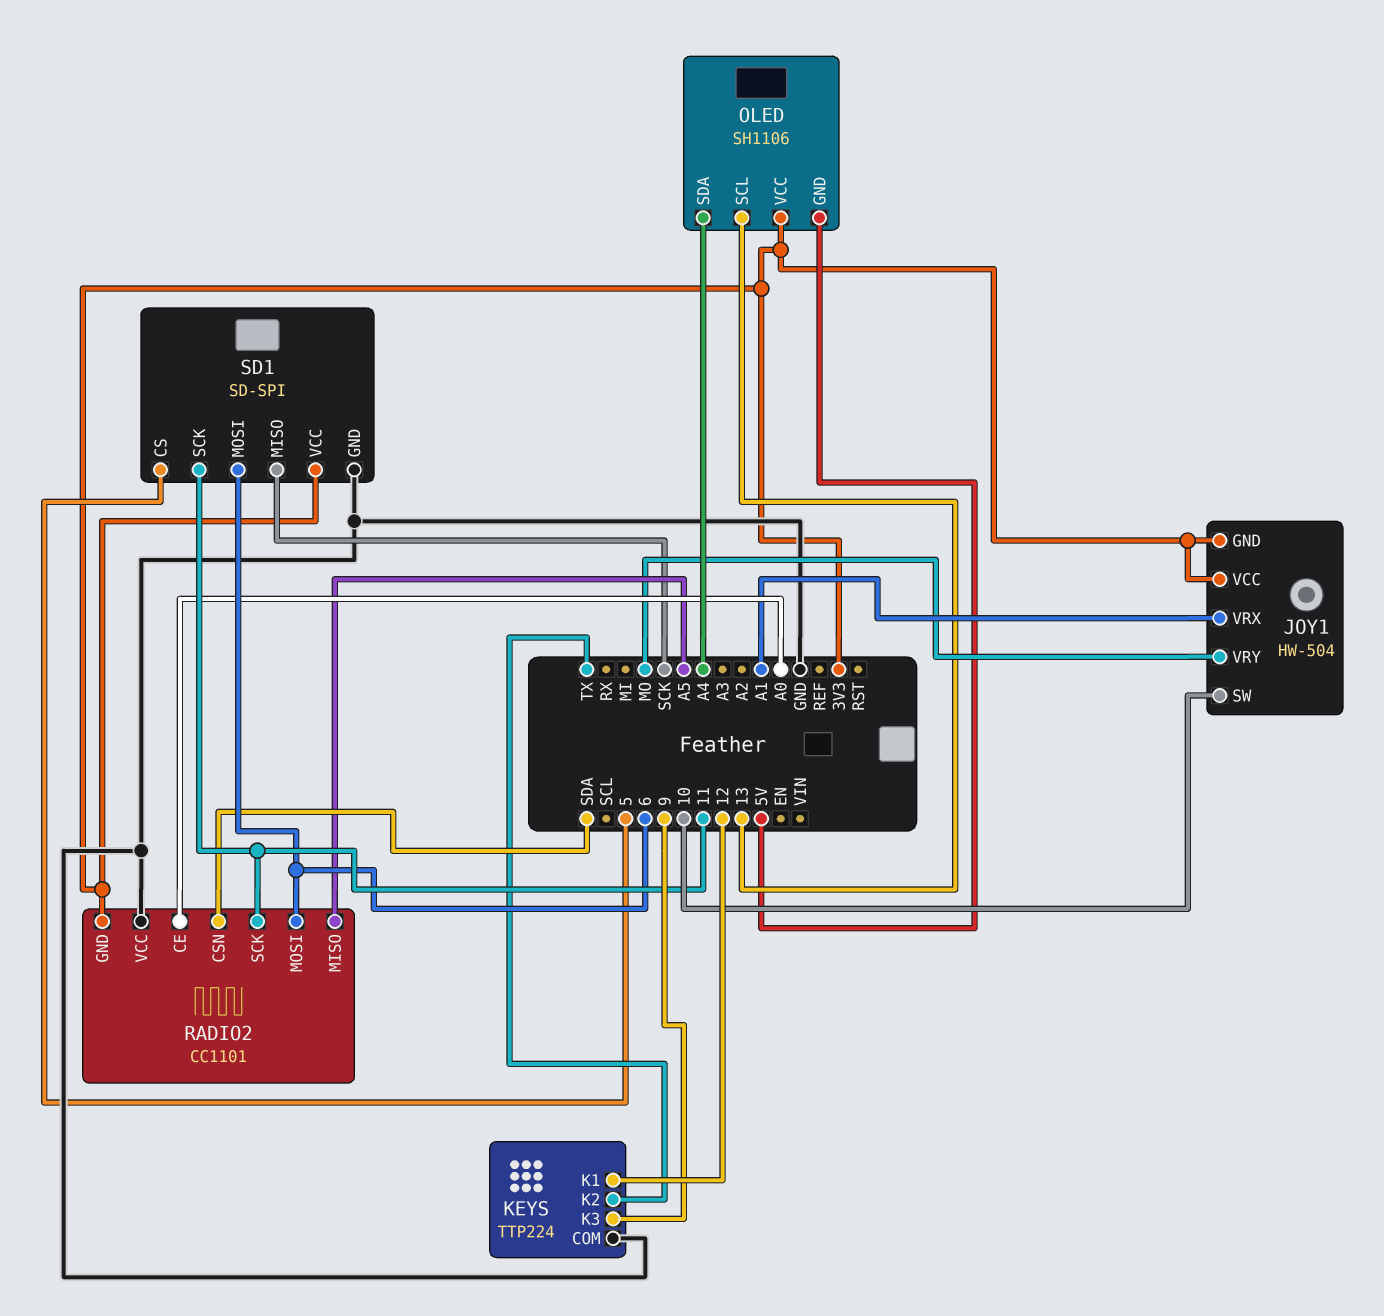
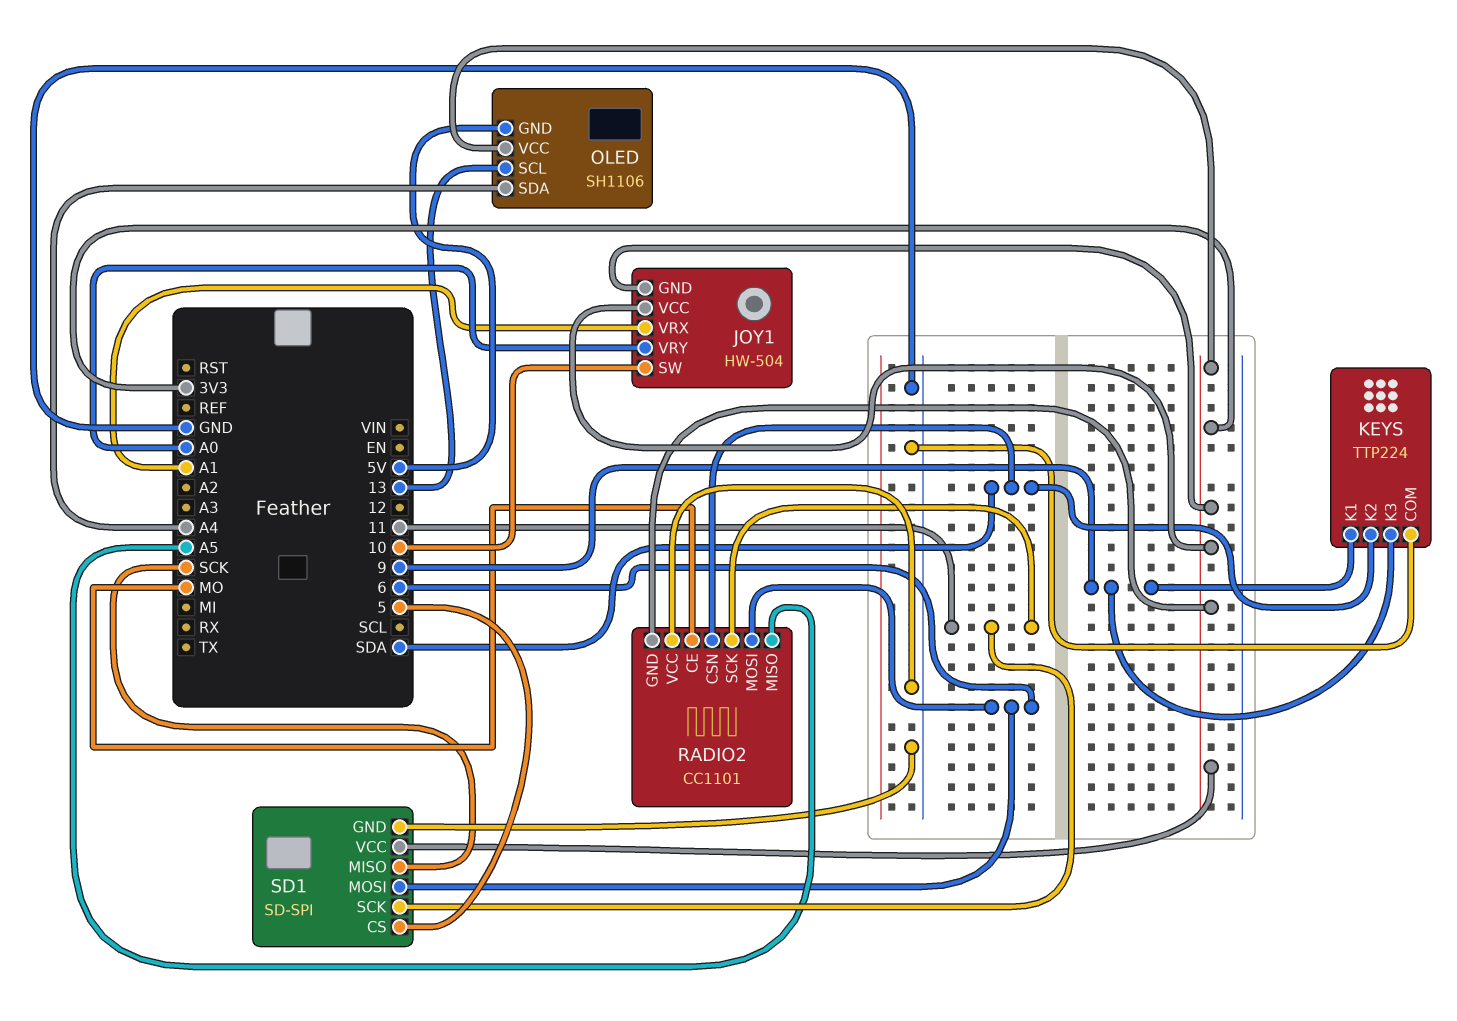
JOY1 pin VRY: MO -> A0
KEYS pin K1: 12 -> 9
KEYS pin K2: TX -> SDA
RADIO2 pin CE: A0 -> MO

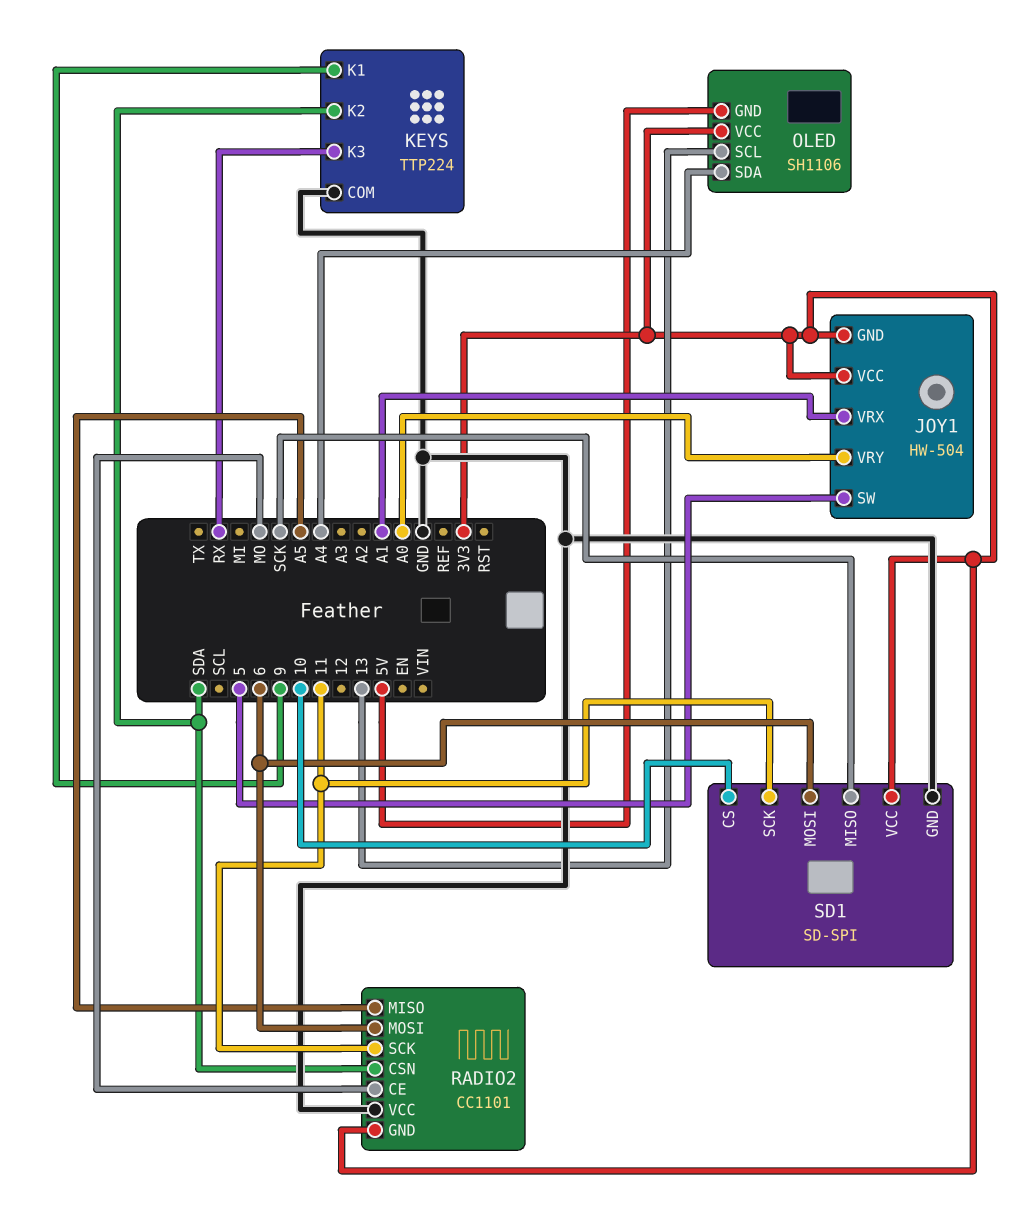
JOY1 pin SW: 10 -> 5
KEYS pin K3: 9 -> RX
SD1 pin CS: 5 -> 10

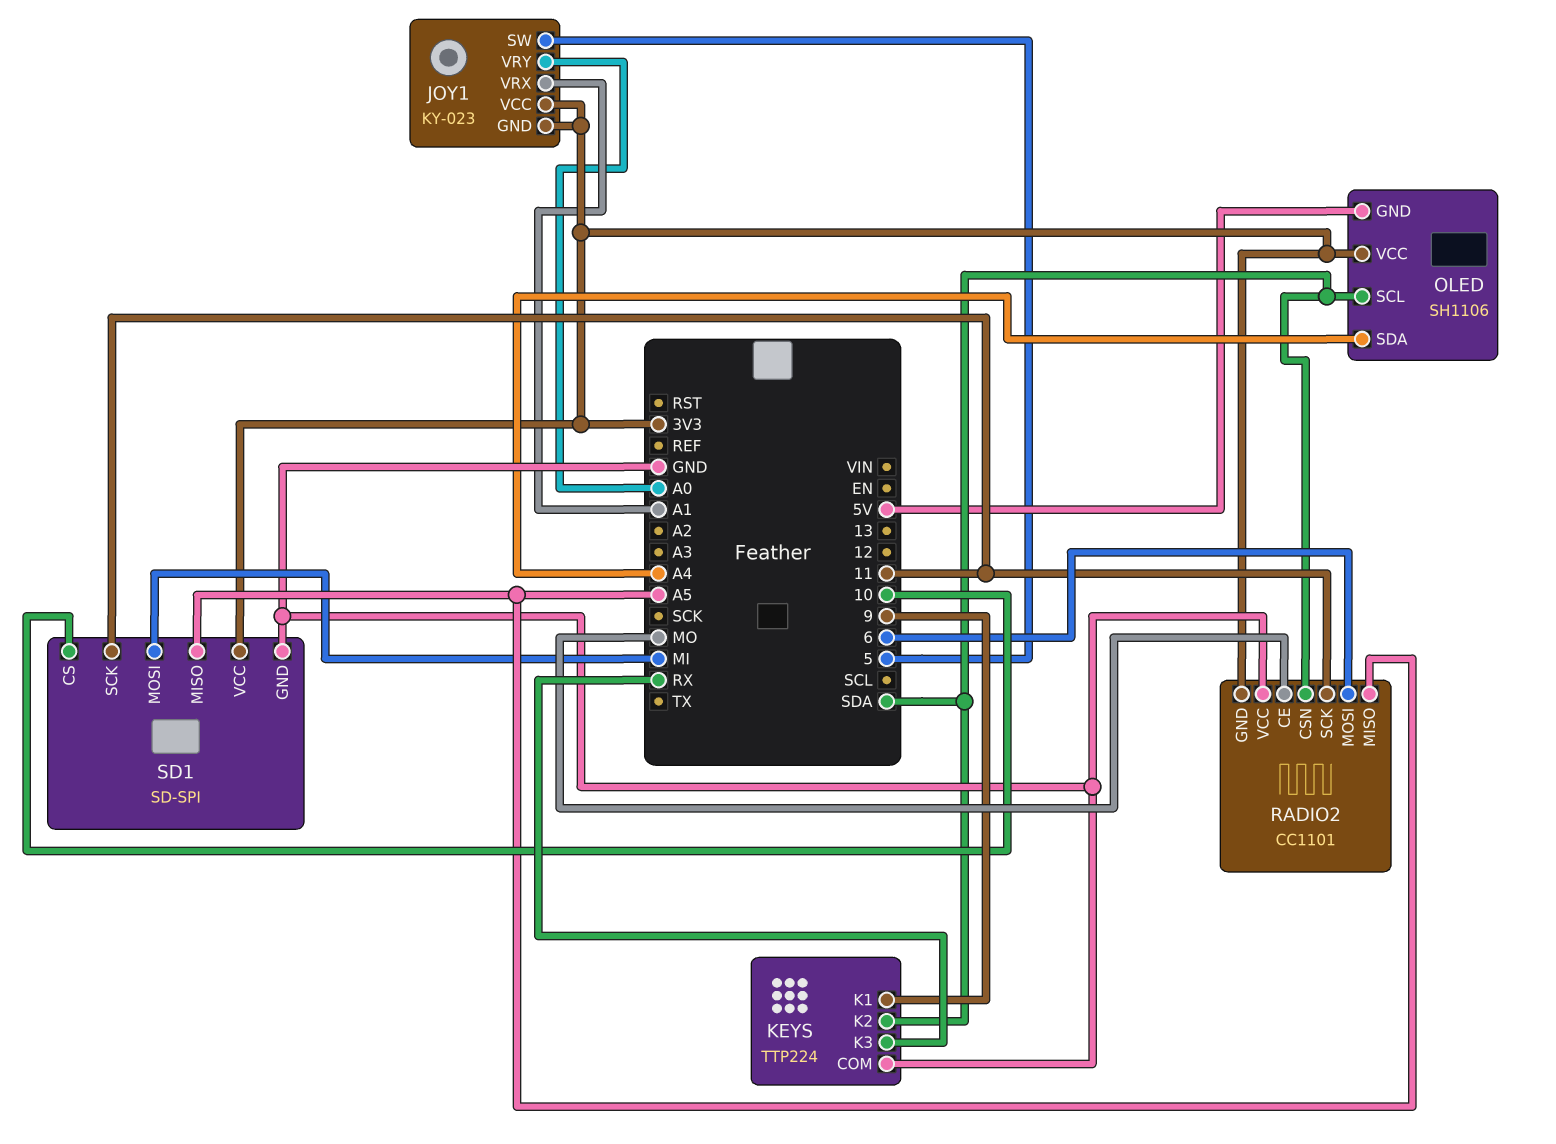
JOY1: HW-504 -> KY-023
OLED pin SCL: 13 -> SDA
SD1 pin MISO: SCK -> A5
SD1 pin MOSI: 6 -> MI

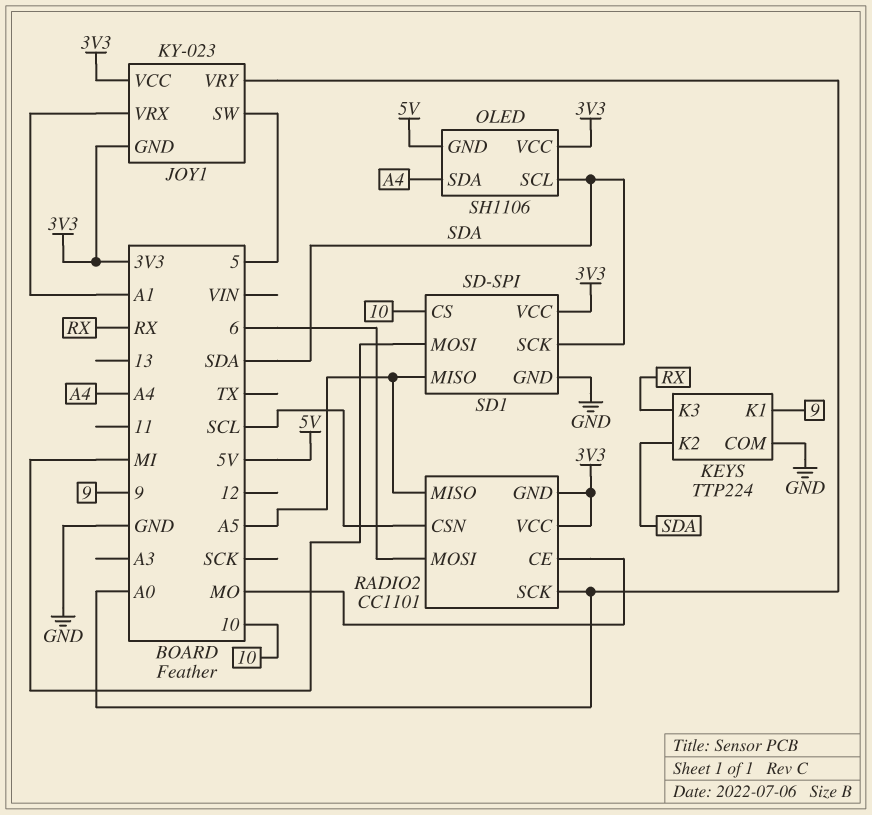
RADIO2 pin CSN: SDA -> SCL
RADIO2 pin SCK: 11 -> A0
RADIO2 pin VCC: GND -> 3V3
SD1 pin SCK: 11 -> SDA

